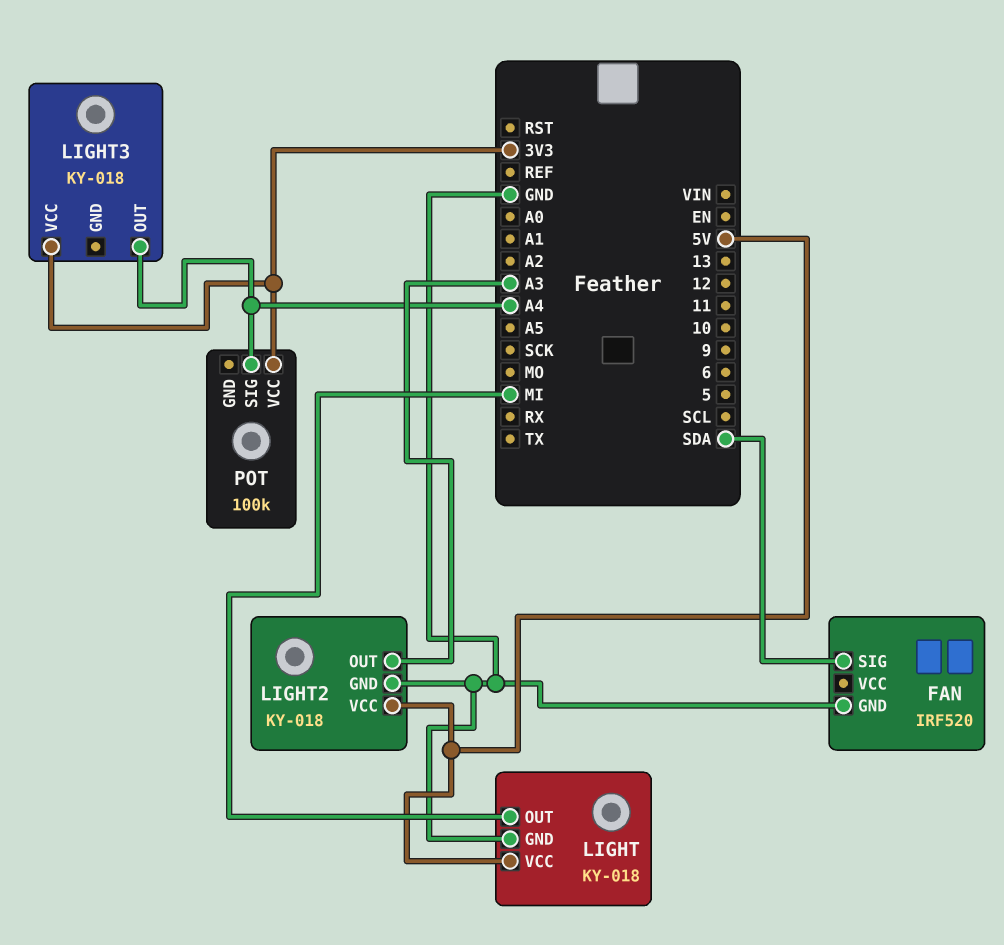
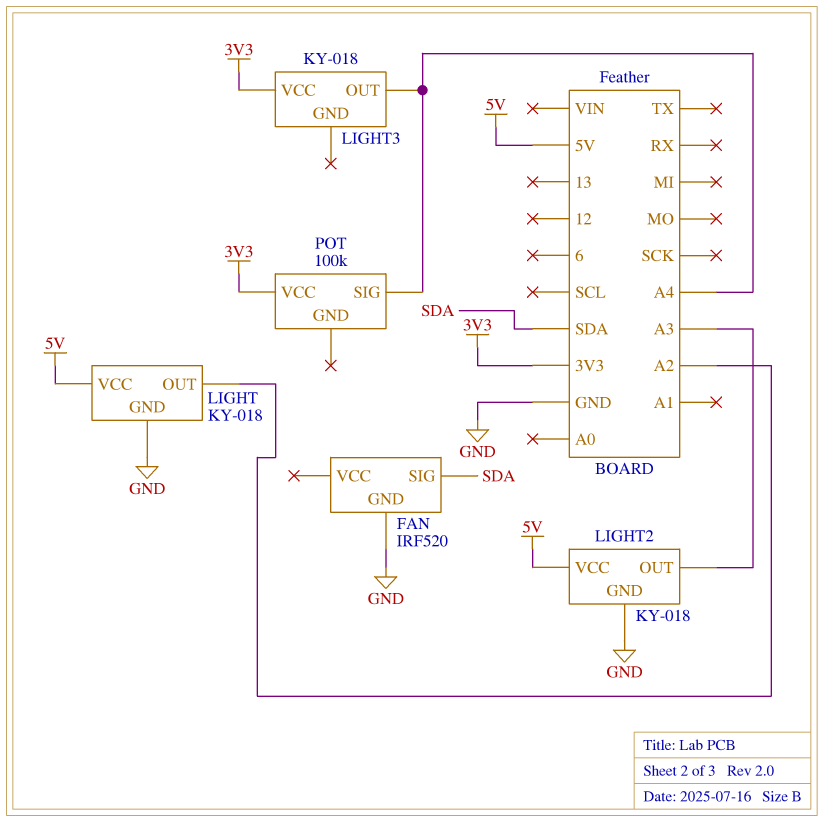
LIGHT pin OUT: MI -> A2

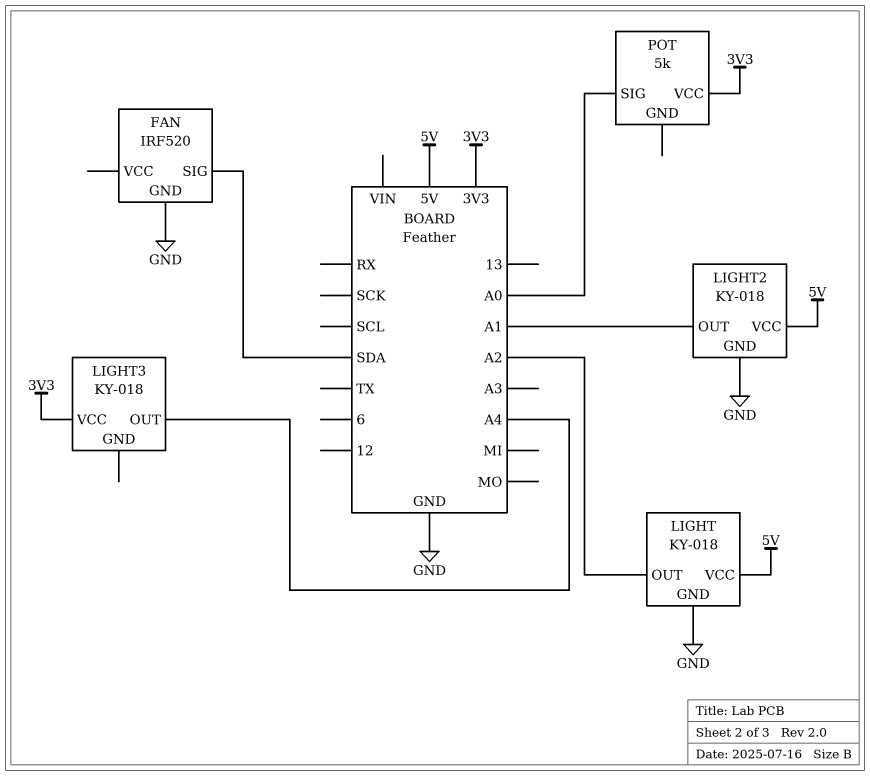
LIGHT2 pin OUT: A3 -> A1
POT: 100k -> 5k
POT pin SIG: A4 -> A0

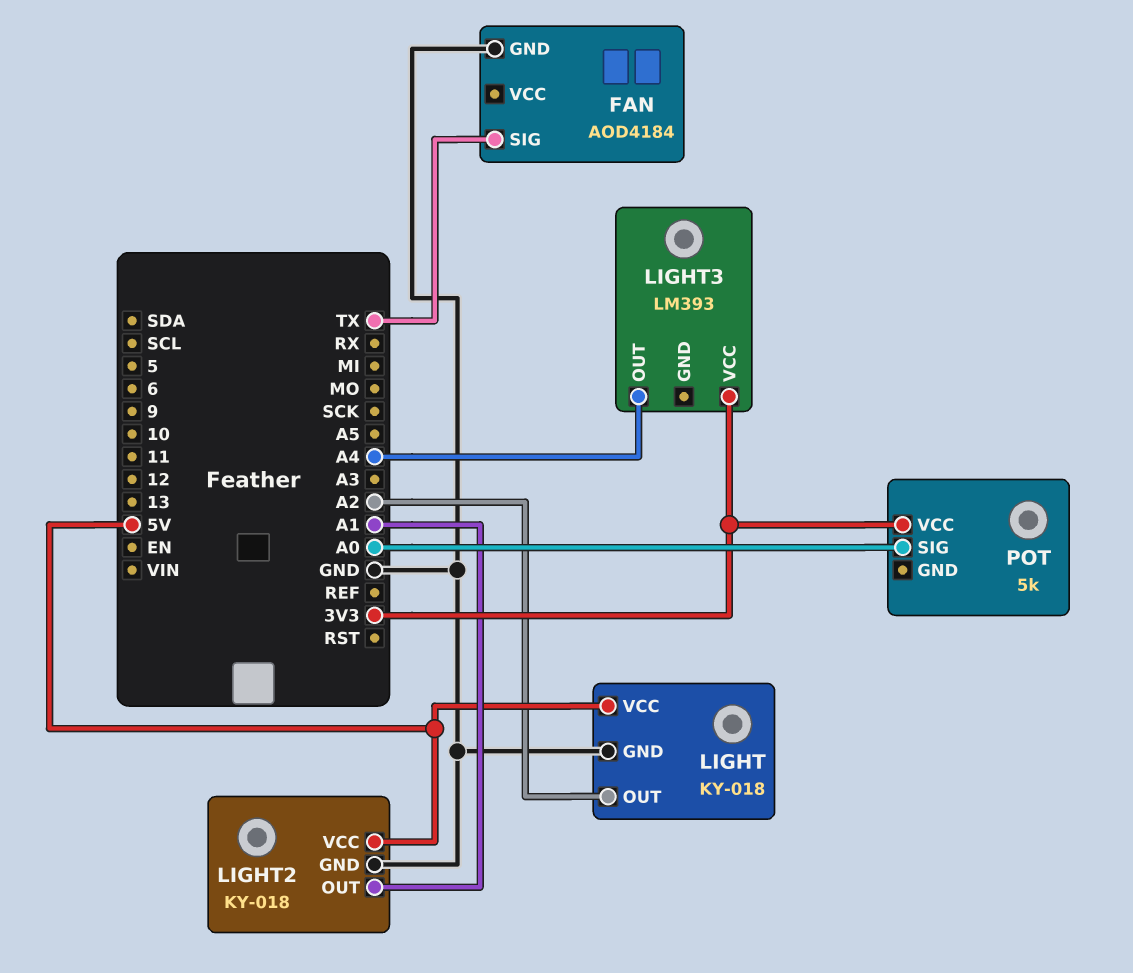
FAN: IRF520 -> AOD4184
FAN pin SIG: SDA -> TX
LIGHT3: KY-018 -> LM393

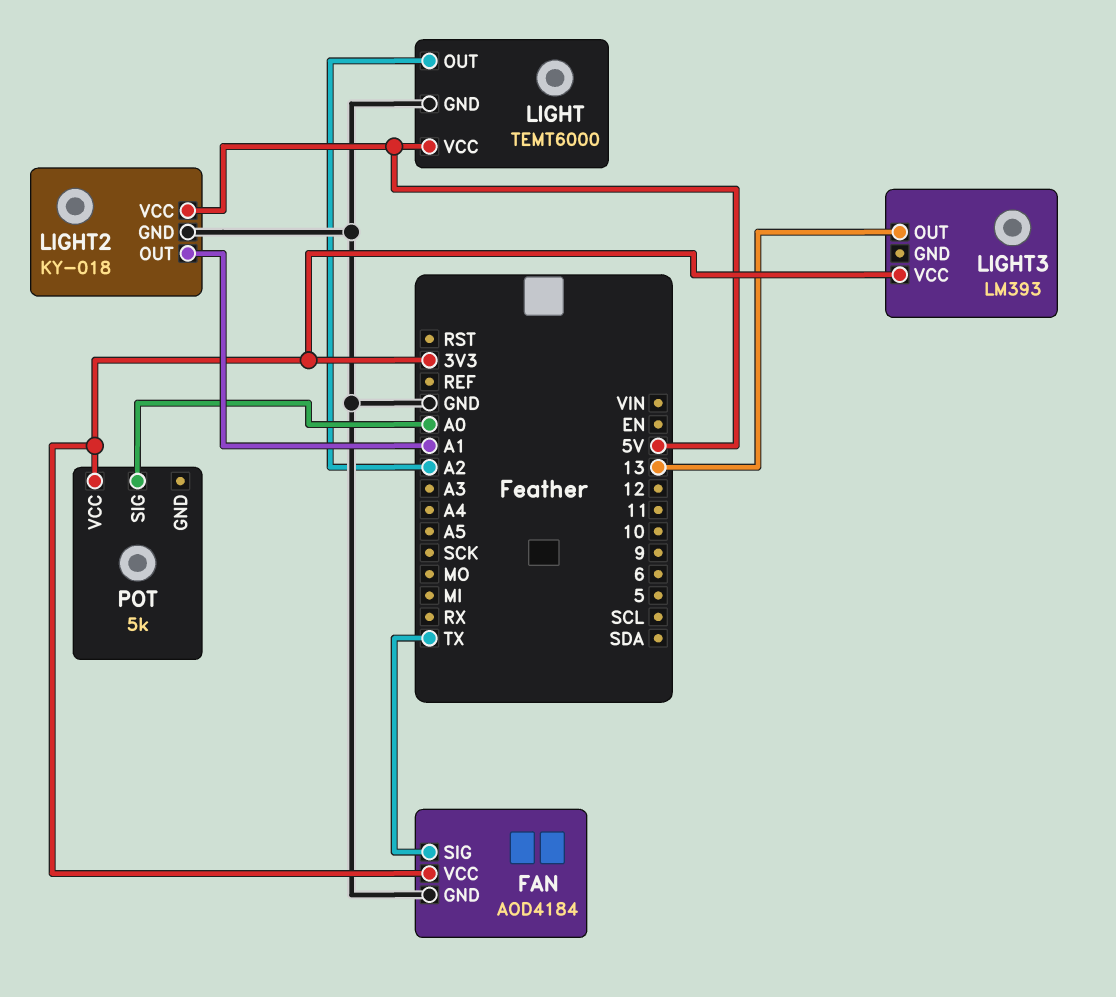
FAN pin VCC: none -> 3V3
LIGHT: KY-018 -> TEMT6000
LIGHT3 pin OUT: A4 -> 13

